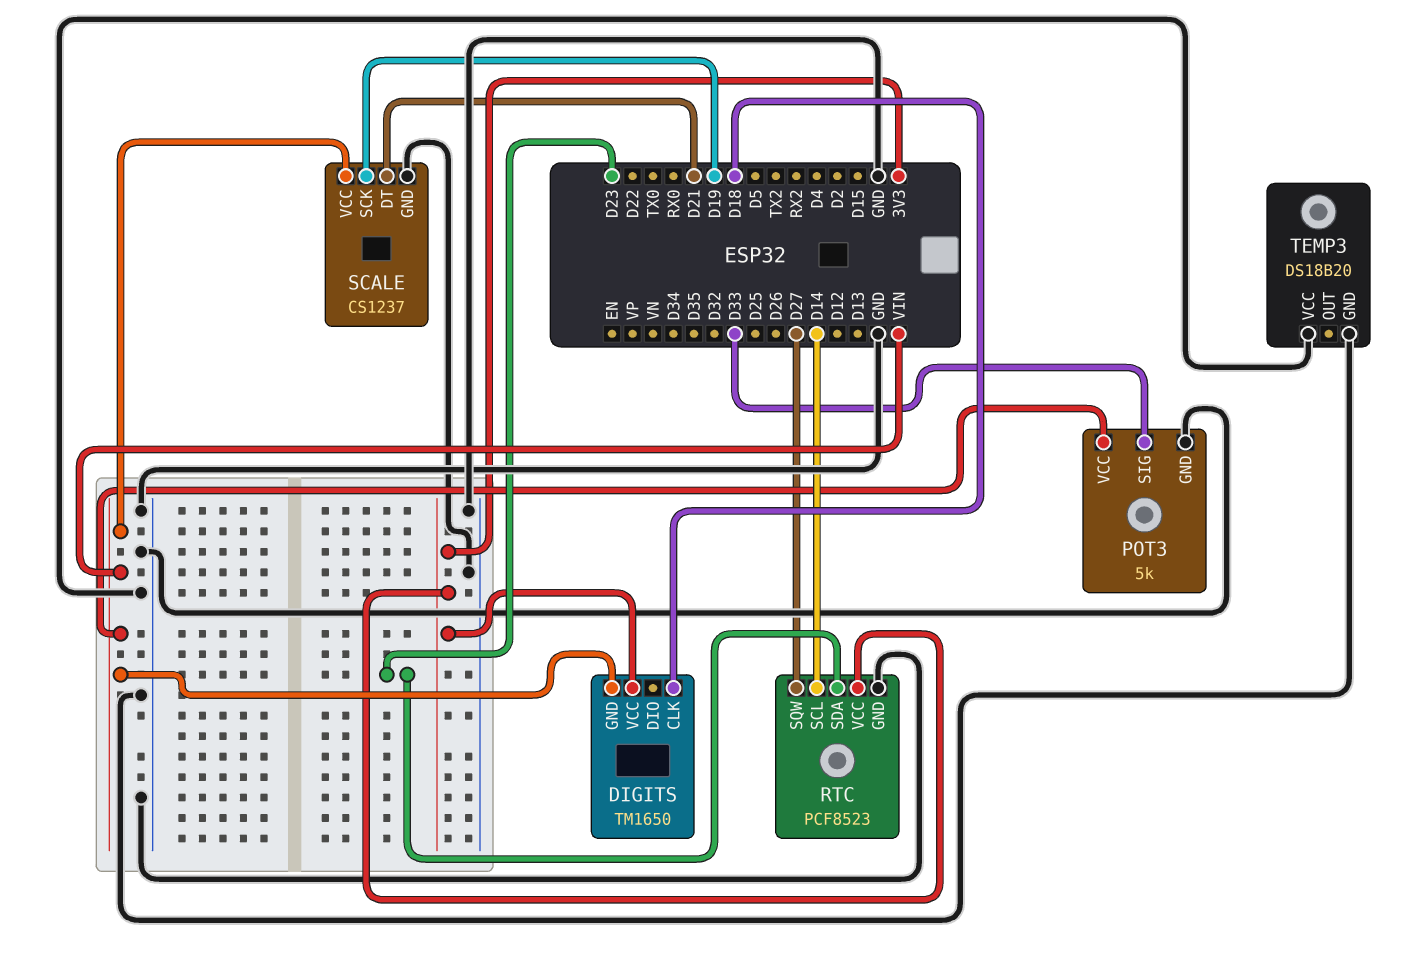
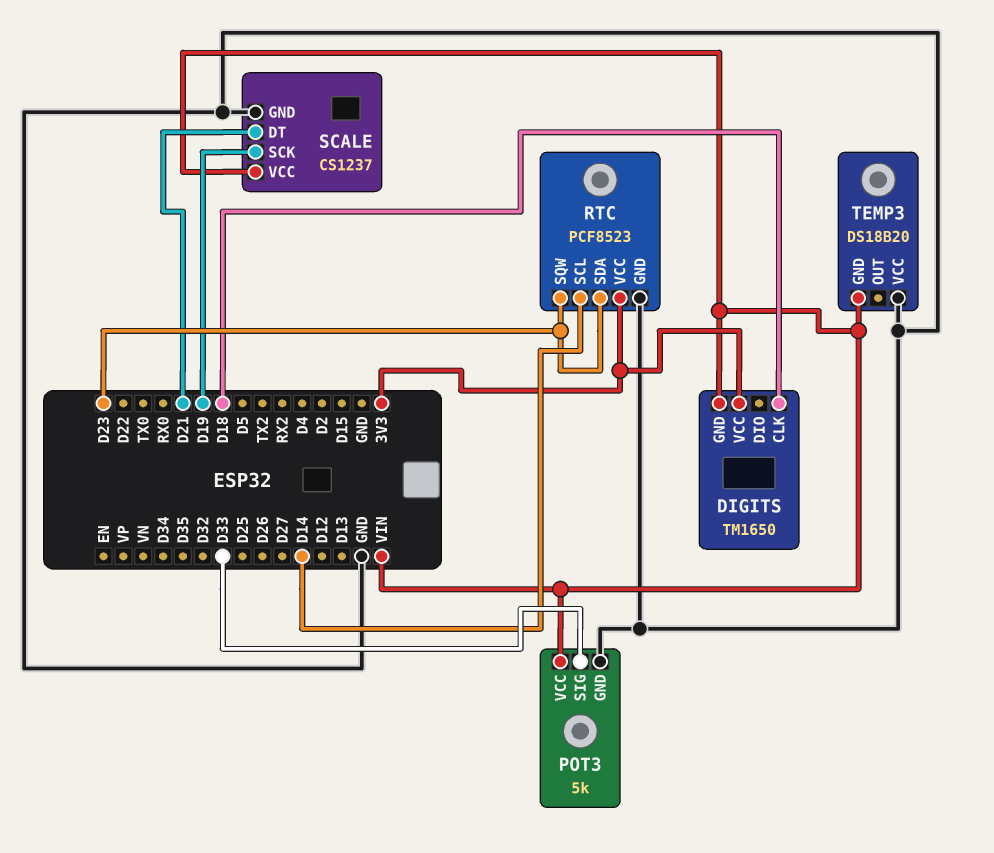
RTC pin SQW: D27 -> D23
TEMP3 pin GND: GND -> VIN

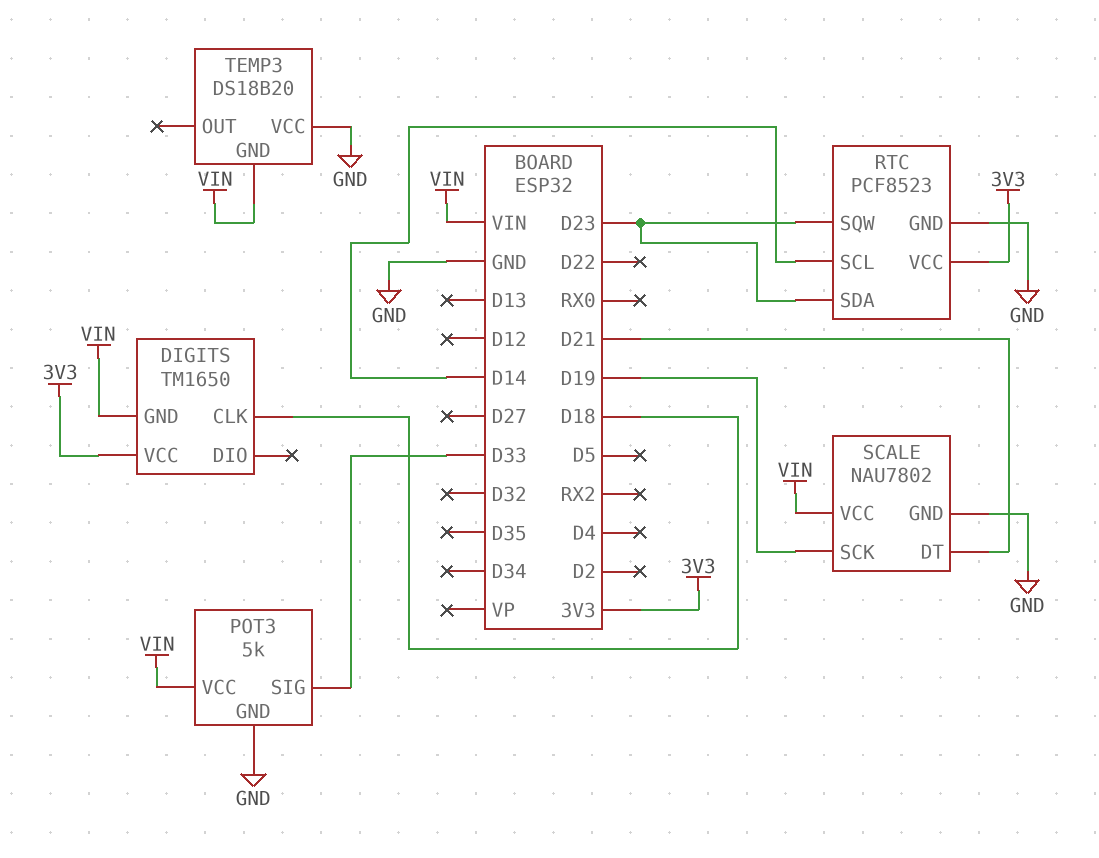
SCALE: CS1237 -> NAU7802

